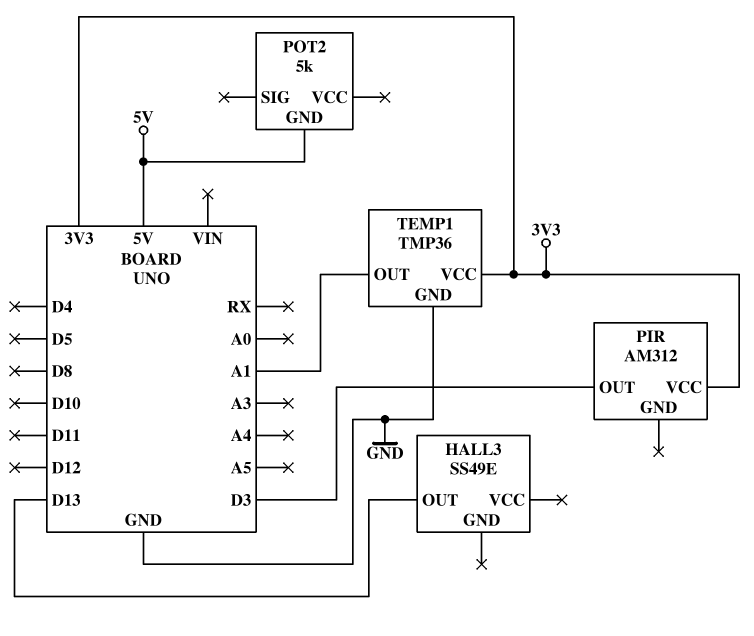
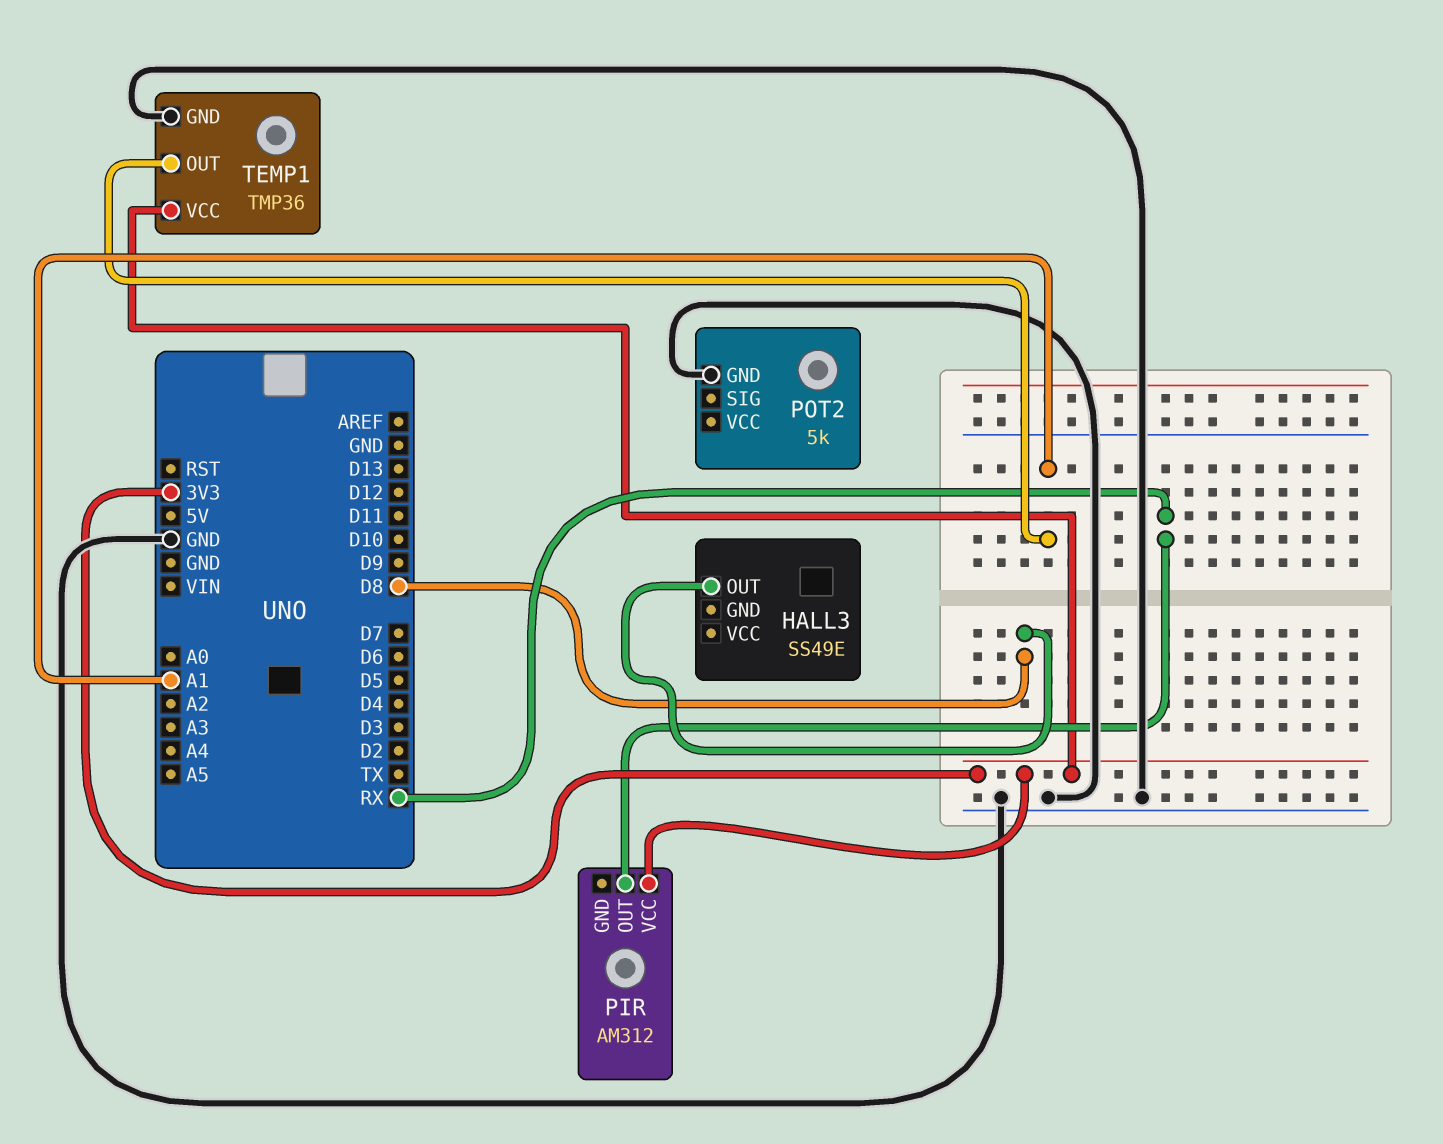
HALL3 pin OUT: D13 -> D8
PIR pin OUT: D3 -> RX
POT2 pin GND: 5V -> GND

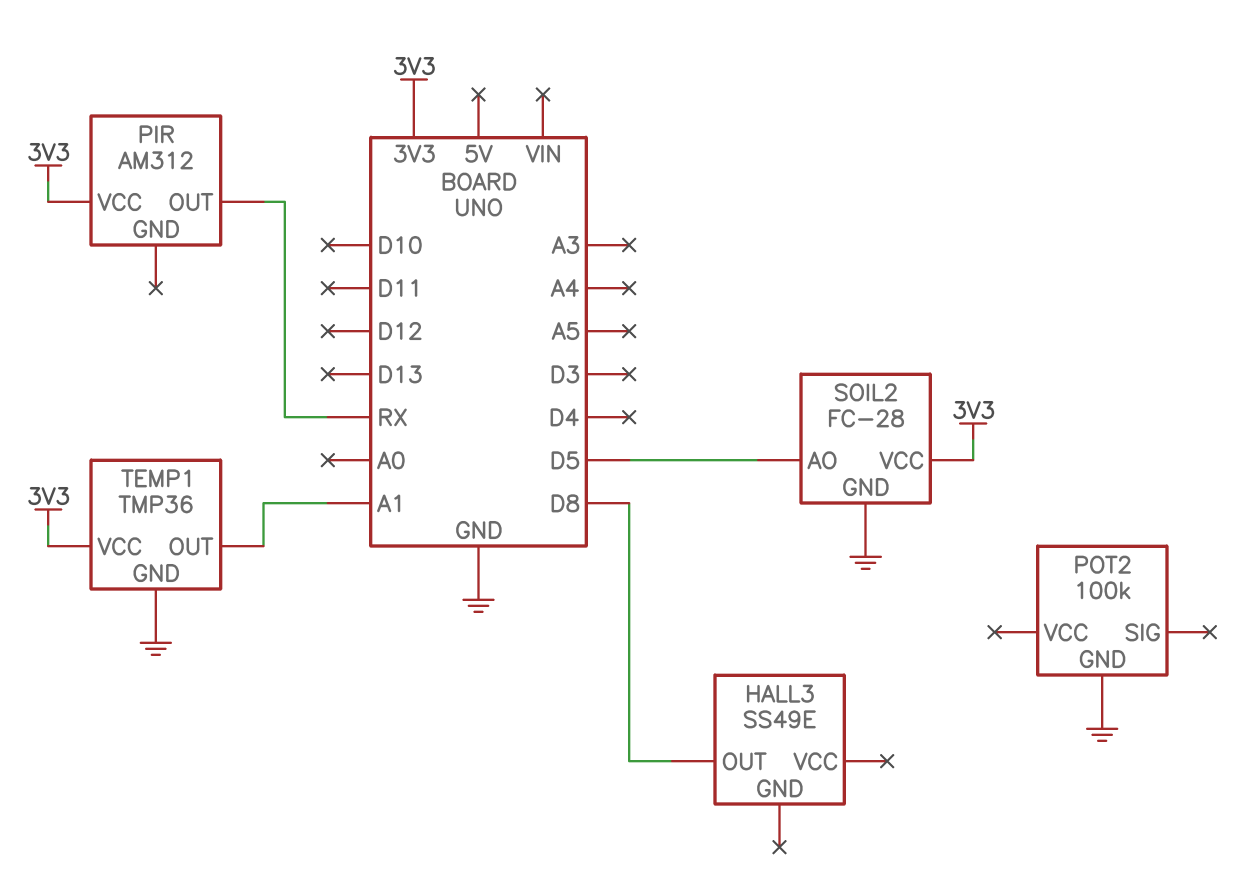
POT2: 5k -> 100k
SOIL2: none -> FC-28
SOIL2 pin AO: none -> D5
SOIL2 pin GND: none -> GND
SOIL2 pin VCC: none -> 3V3

